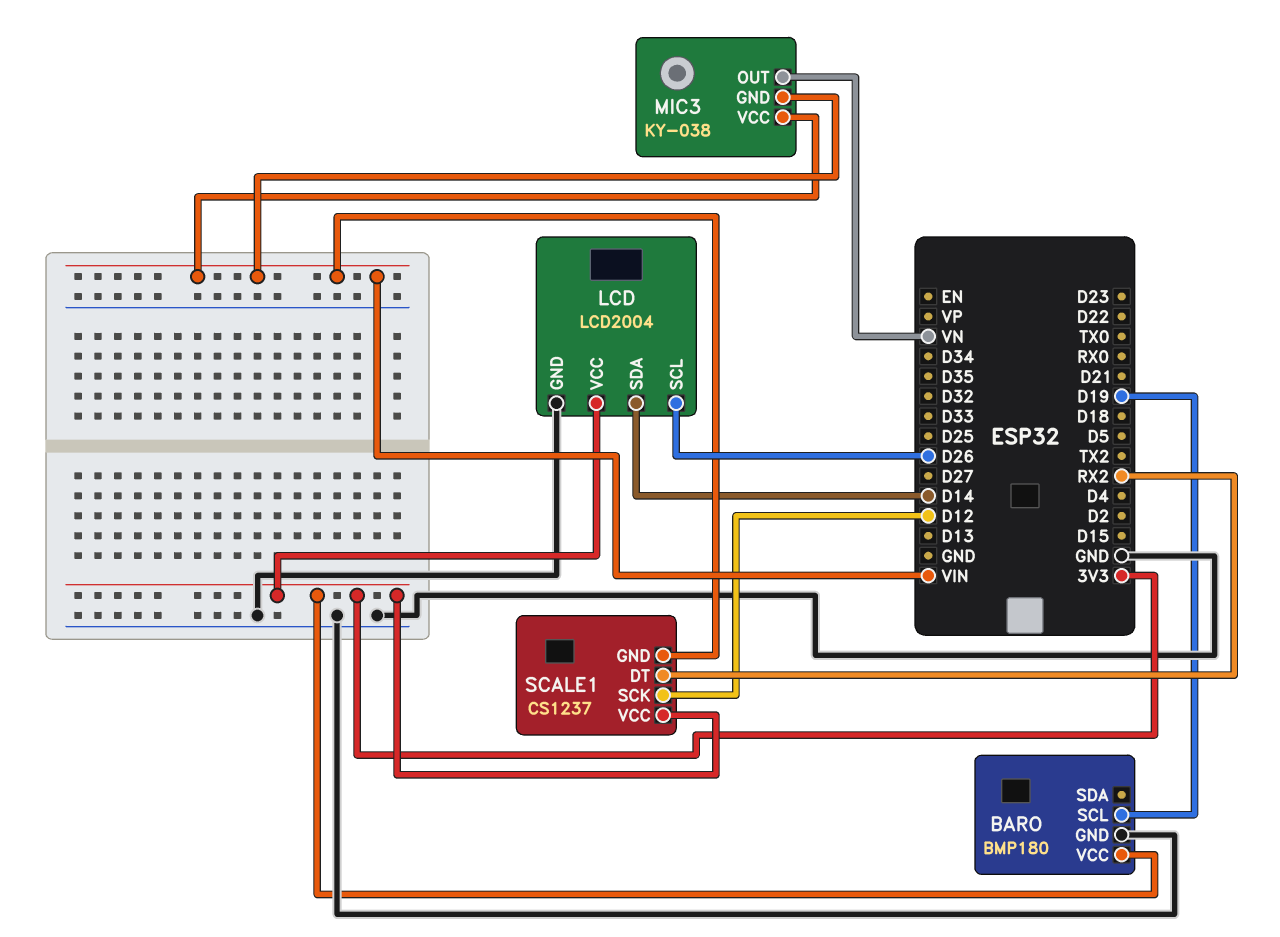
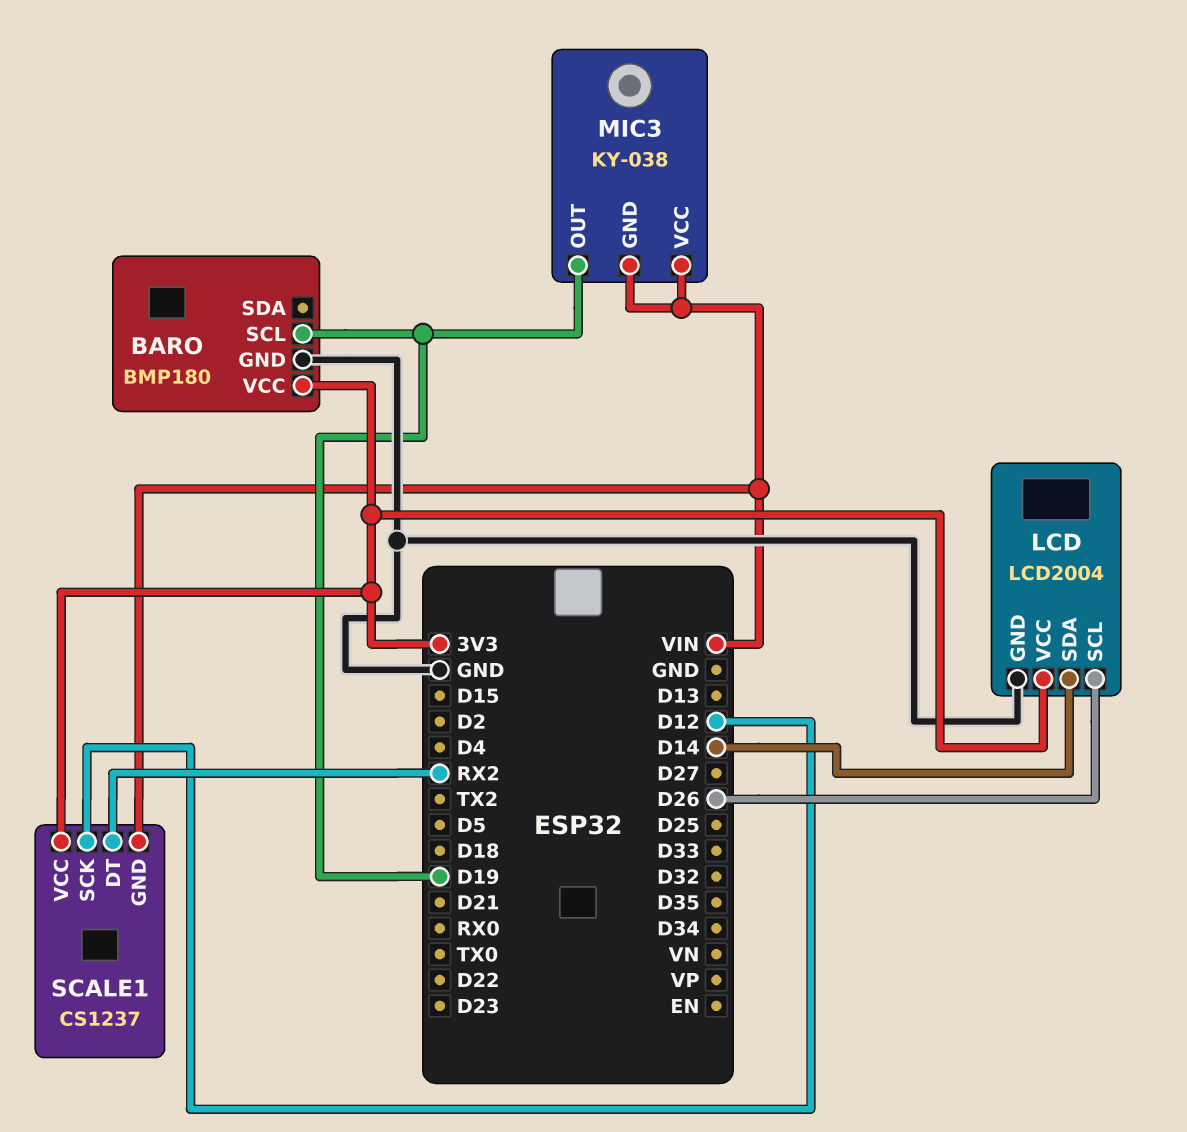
MIC3 pin OUT: VN -> D19

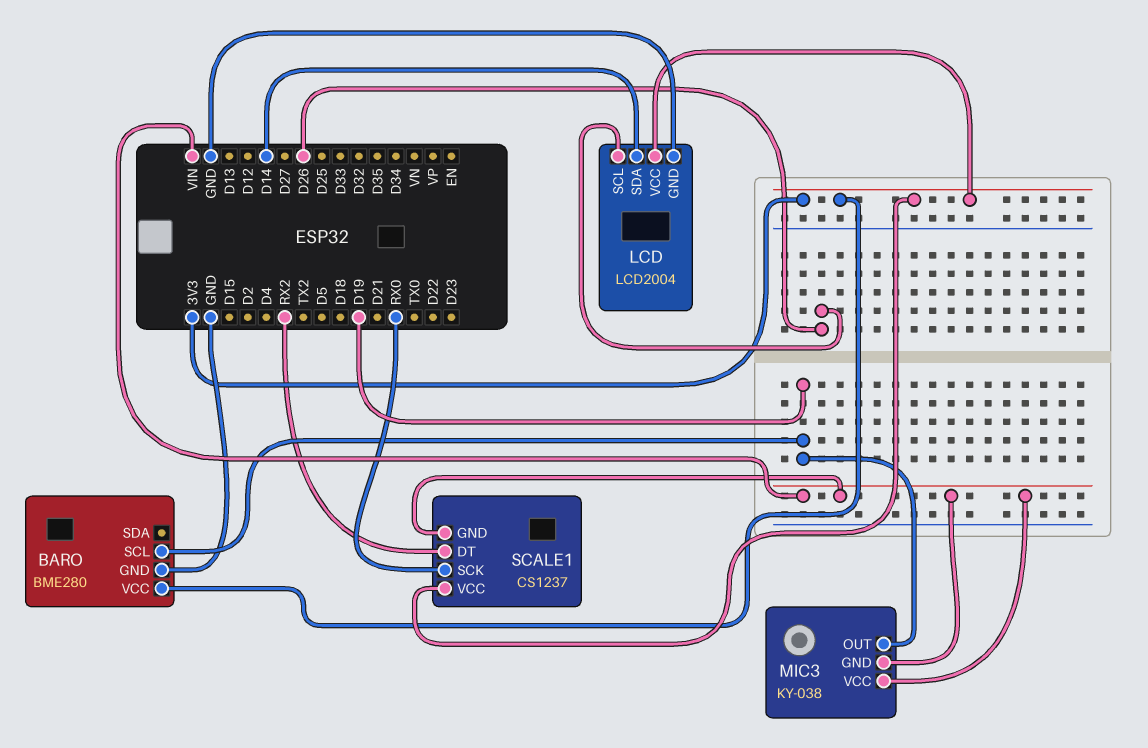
BARO: BMP180 -> BME280
SCALE1 pin SCK: D12 -> RX0

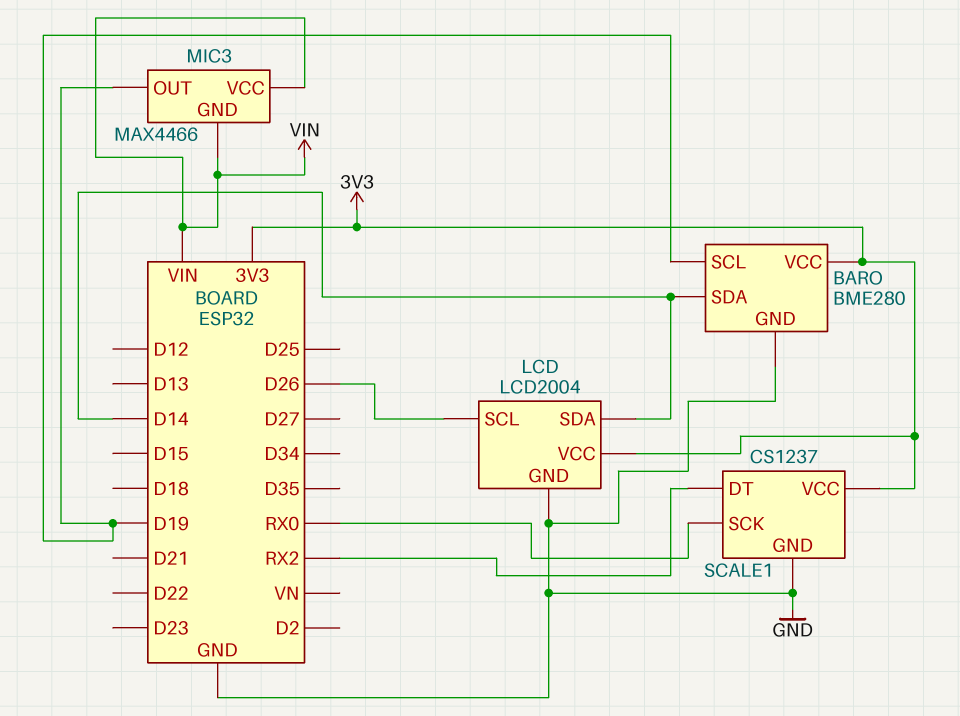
BARO pin SDA: none -> D14
MIC3: KY-038 -> MAX4466
SCALE1 pin GND: VIN -> GND

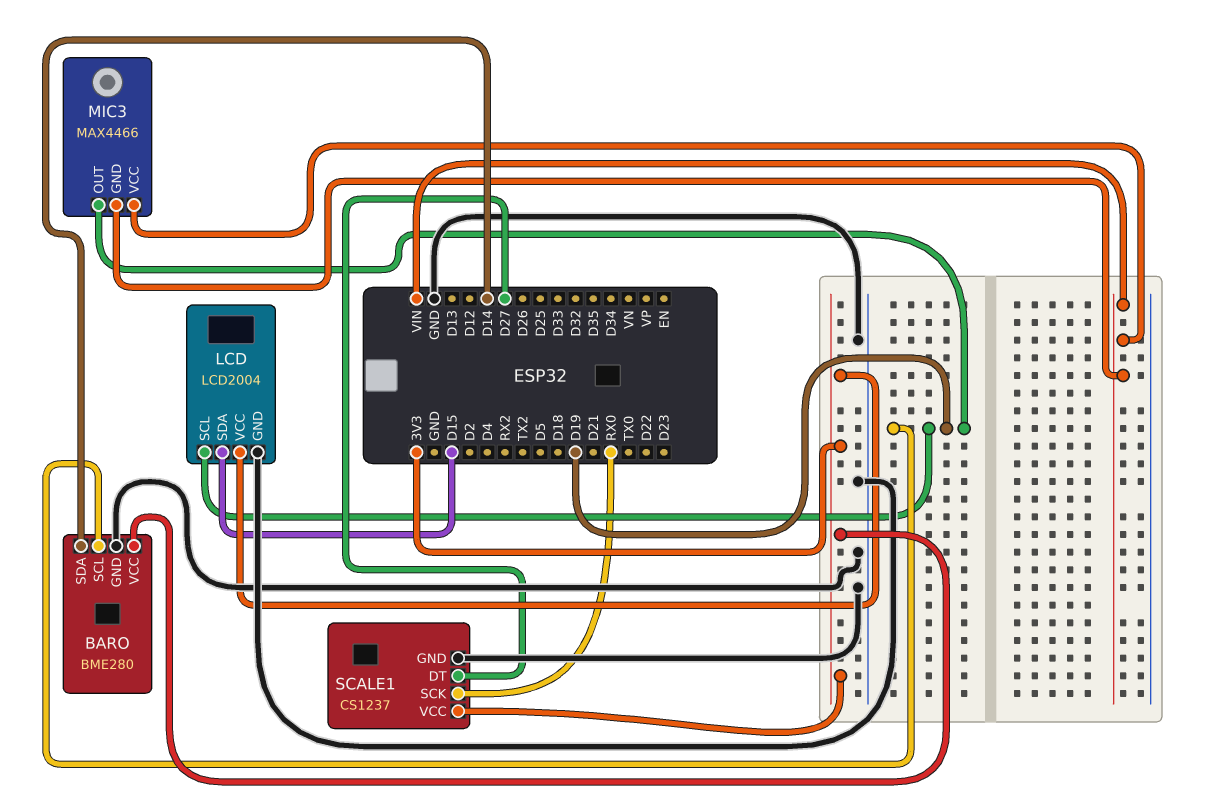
LCD pin SCL: D26 -> D19
LCD pin SDA: D14 -> D15
SCALE1 pin DT: RX2 -> D27

